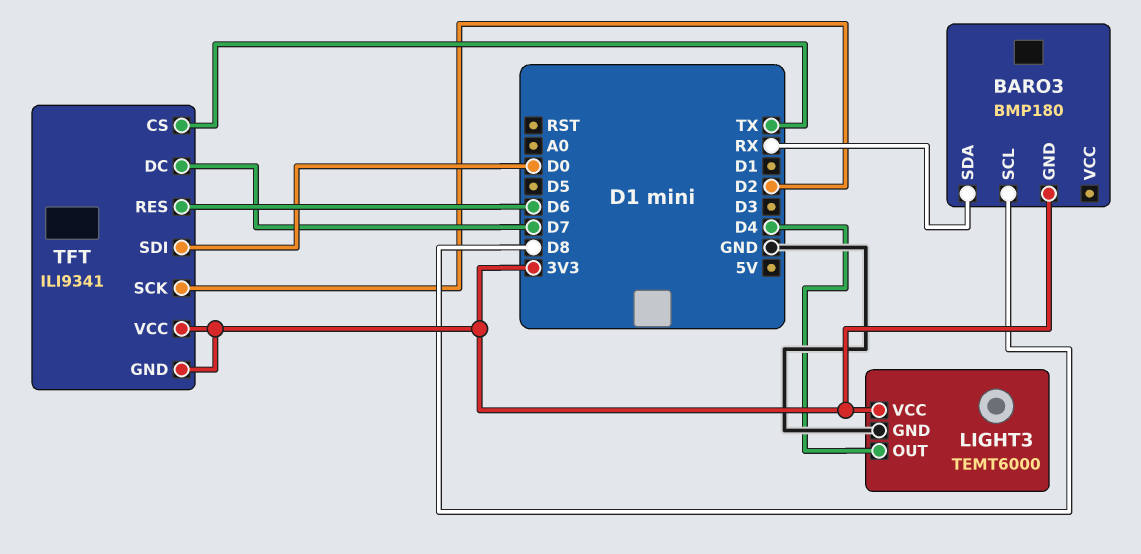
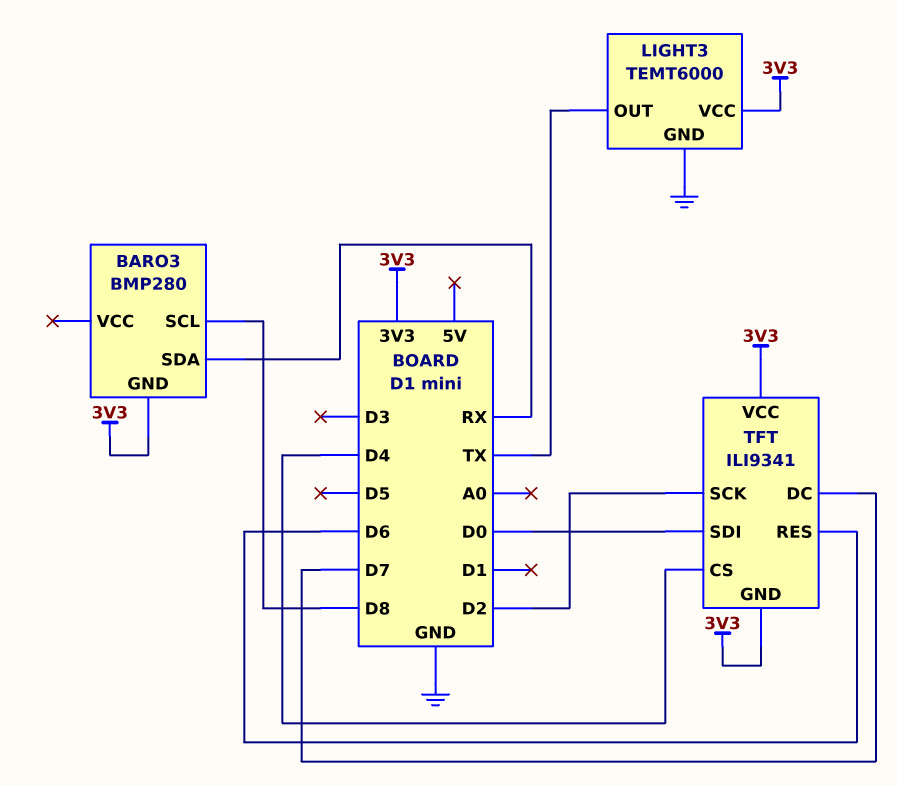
BARO3: BMP180 -> BMP280
LIGHT3 pin OUT: D4 -> TX
TFT pin CS: TX -> D4

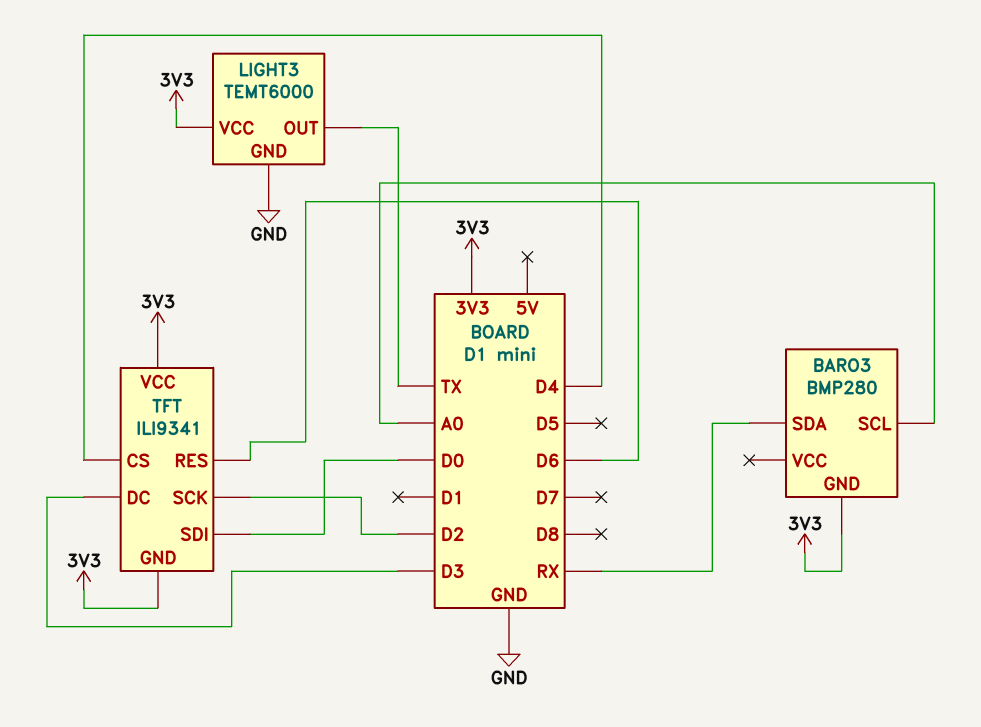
BARO3 pin SCL: D8 -> A0
TFT pin DC: D7 -> D3

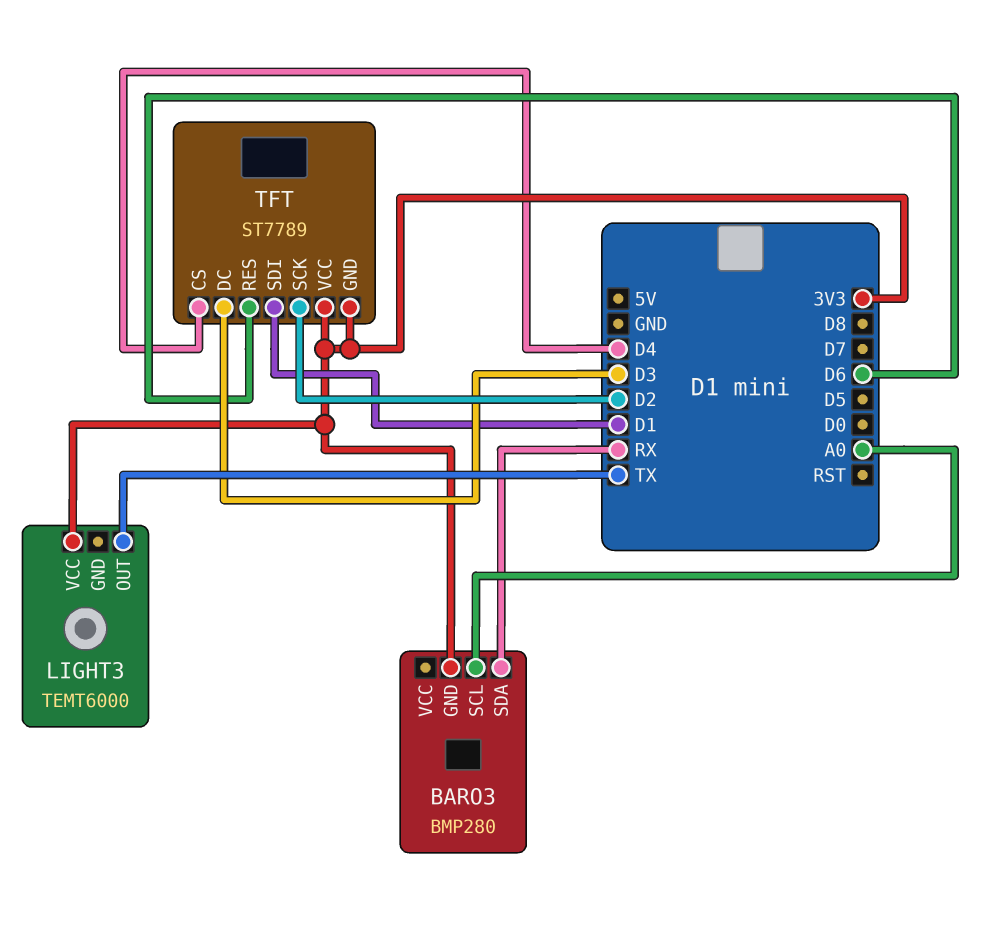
LIGHT3 pin GND: GND -> none
TFT: ILI9341 -> ST7789
TFT pin SDI: D0 -> D1

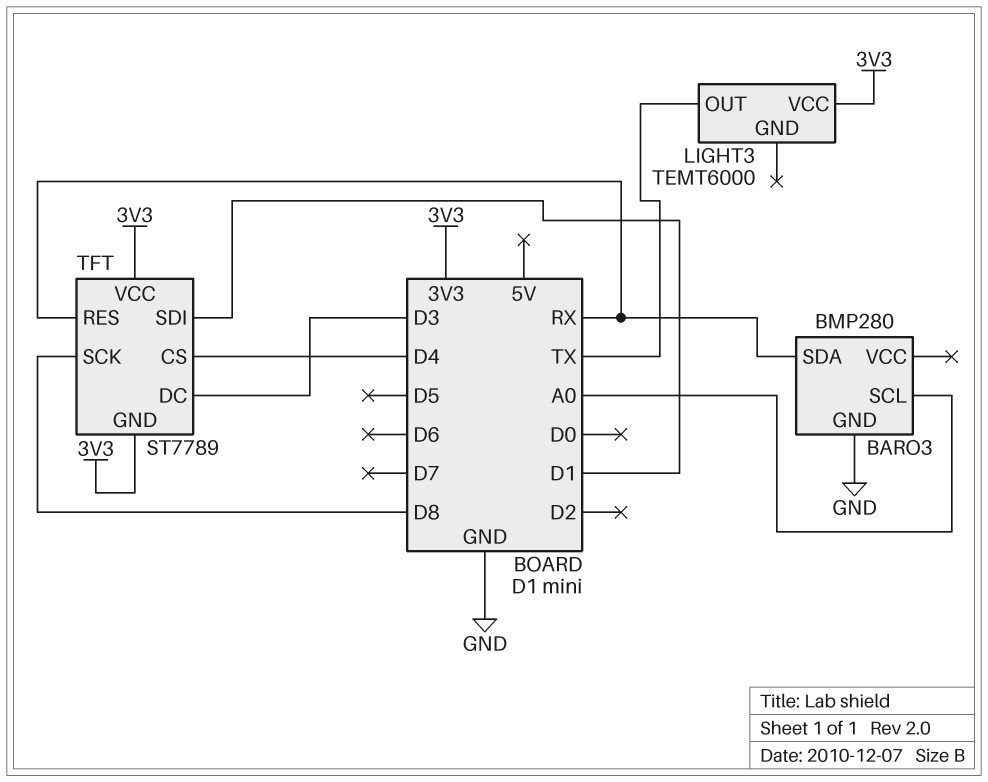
BARO3 pin GND: 3V3 -> GND
TFT pin RES: D6 -> RX
TFT pin SCK: D2 -> D8

